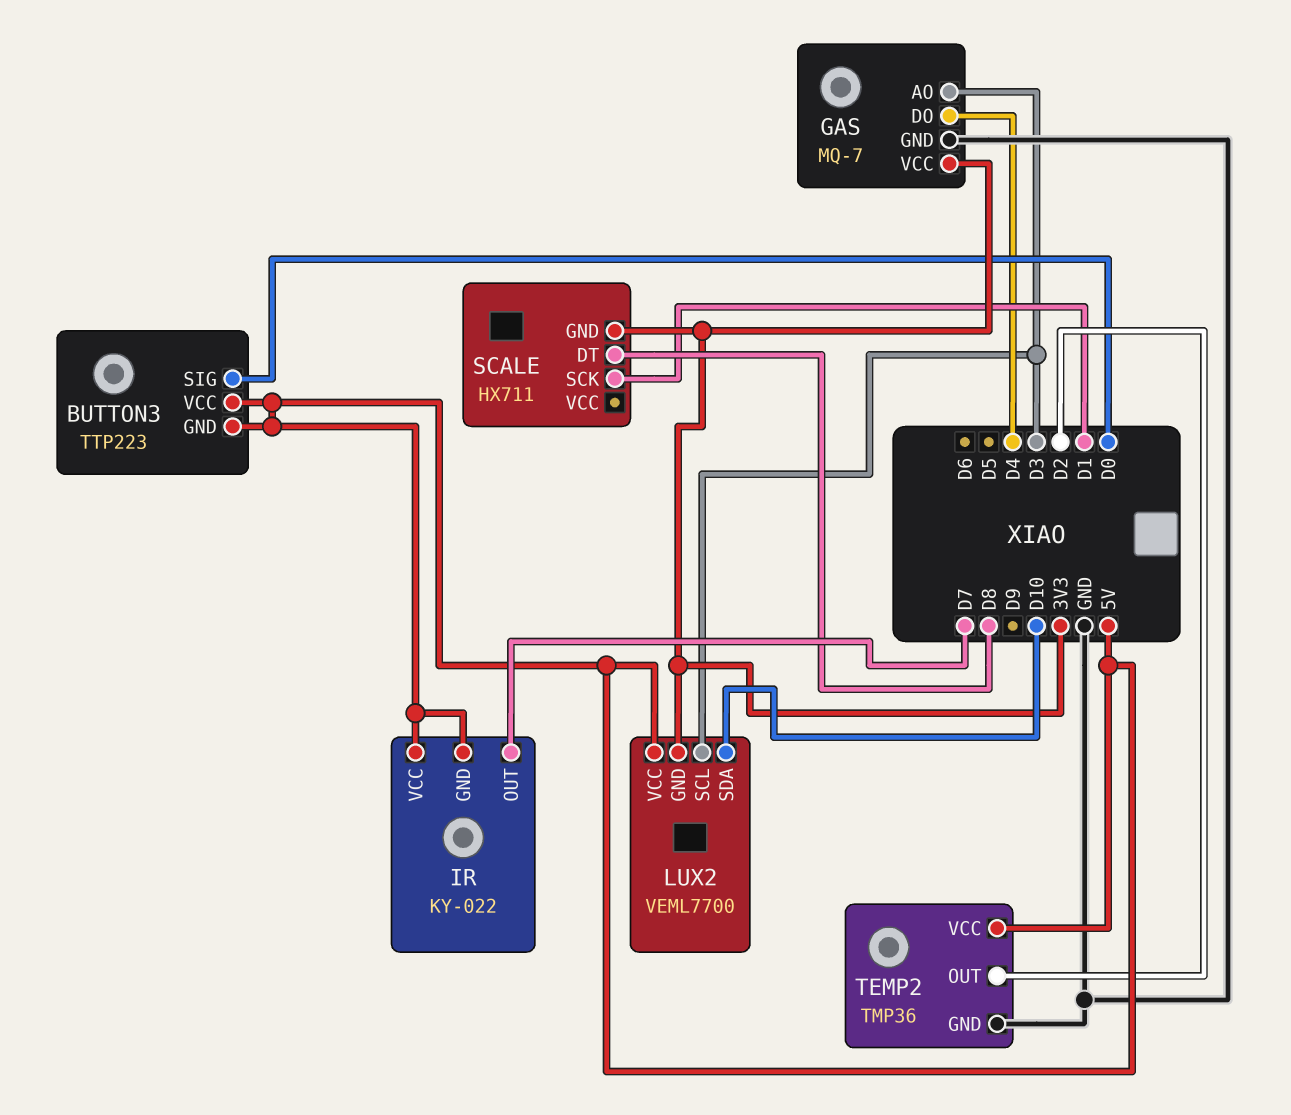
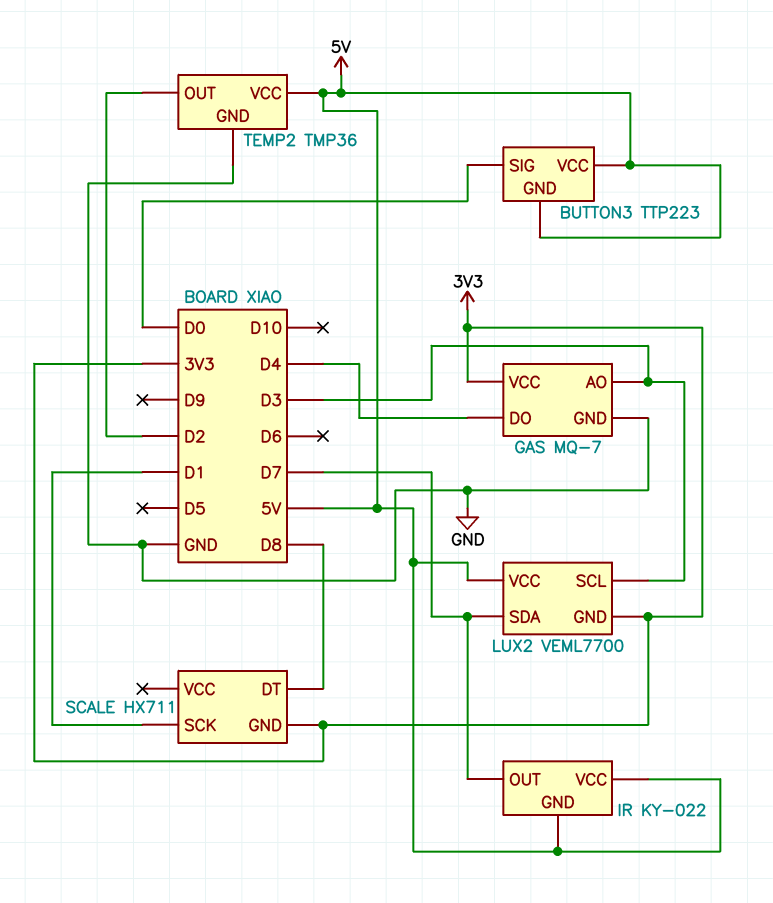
LUX2 pin SDA: D10 -> D7

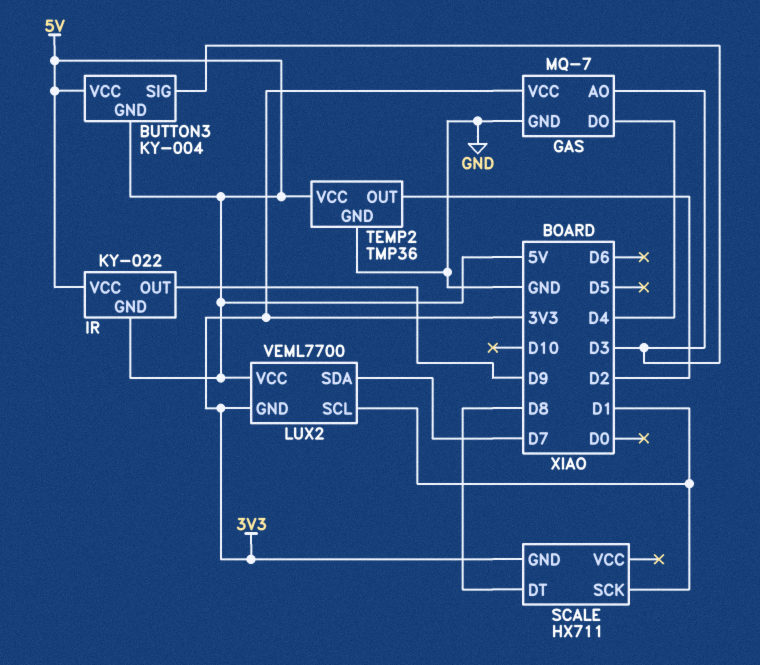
BUTTON3: TTP223 -> KY-004
BUTTON3 pin SIG: D0 -> D3
IR pin OUT: D7 -> D9
LUX2 pin SCL: D3 -> D1

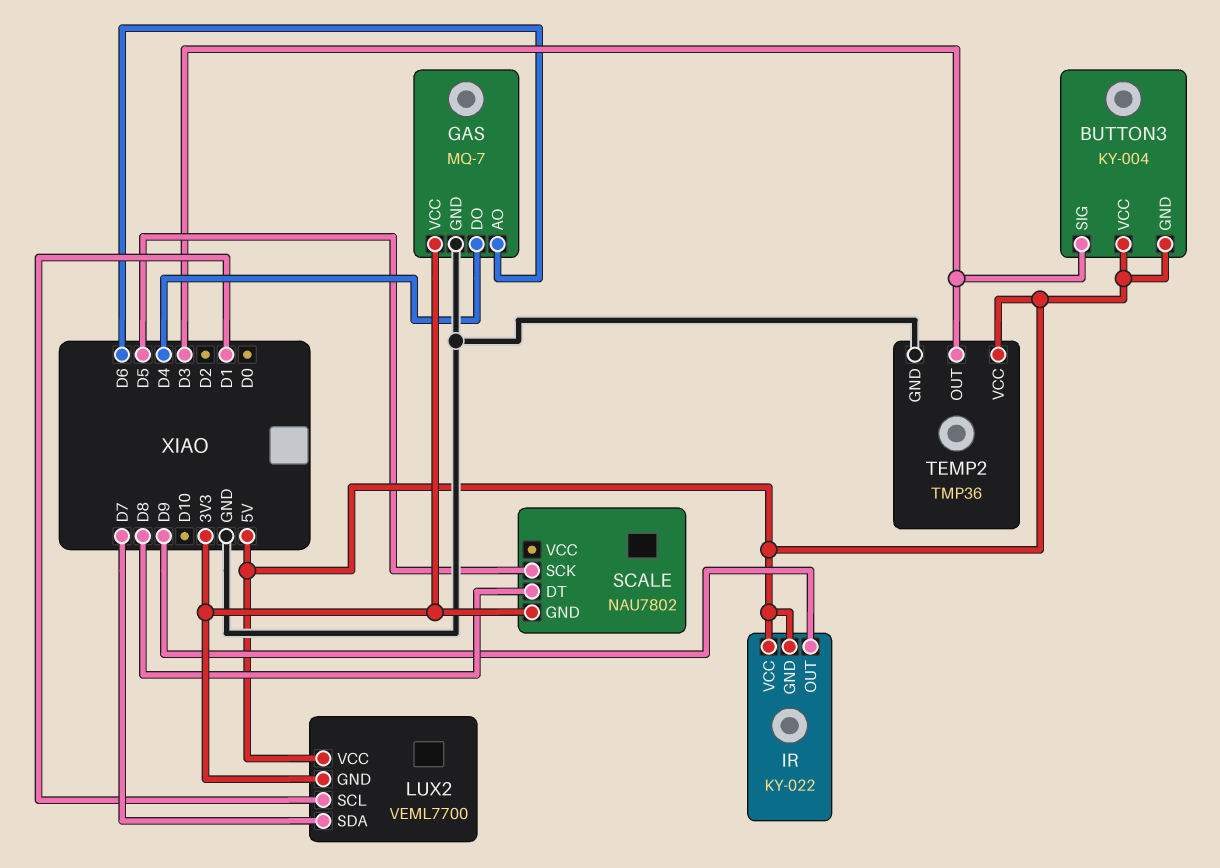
GAS pin AO: D3 -> D6
SCALE: HX711 -> NAU7802
SCALE pin SCK: D1 -> D5
TEMP2 pin OUT: D2 -> D3

